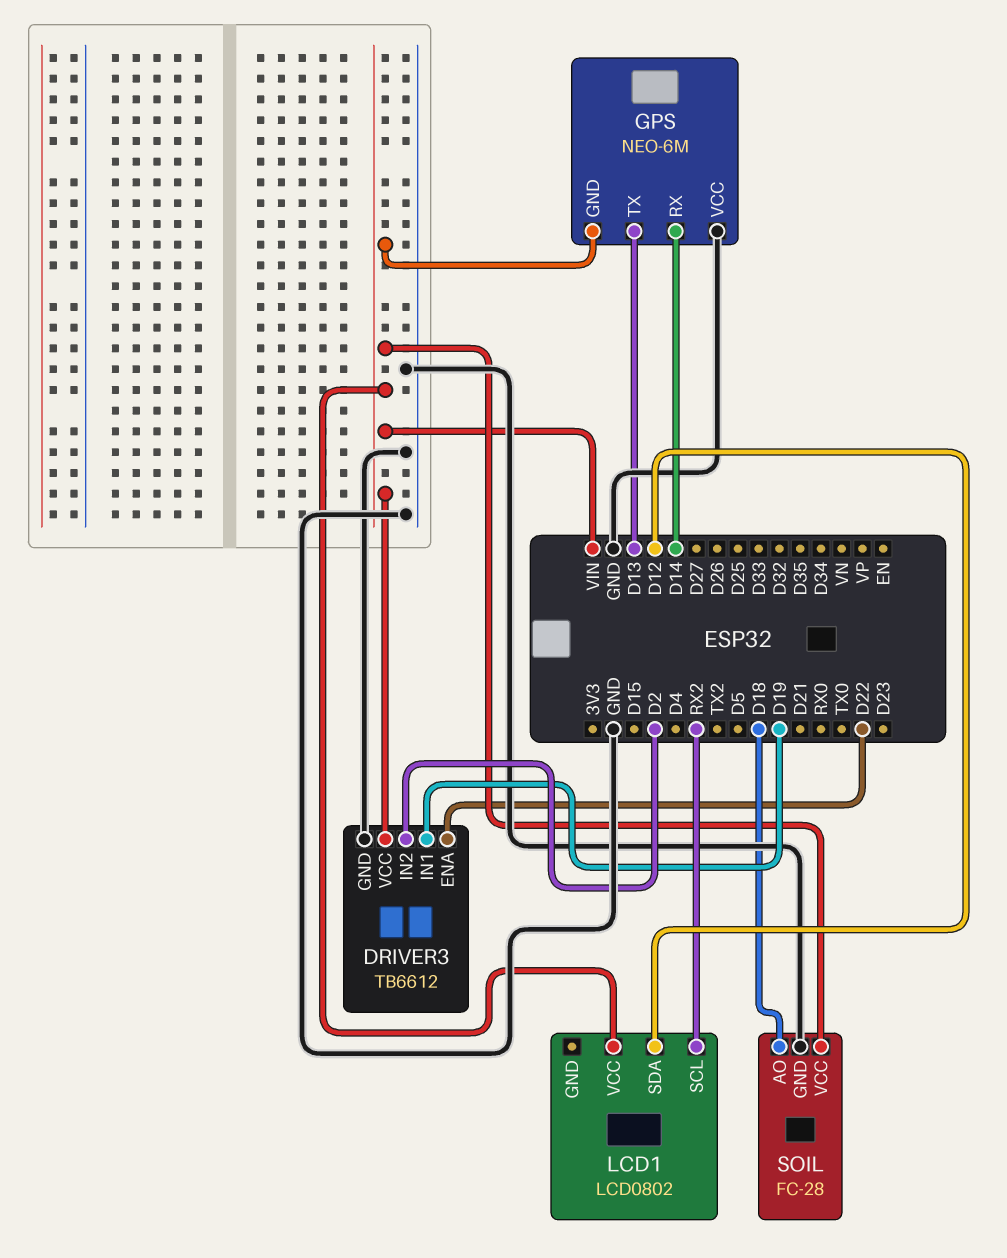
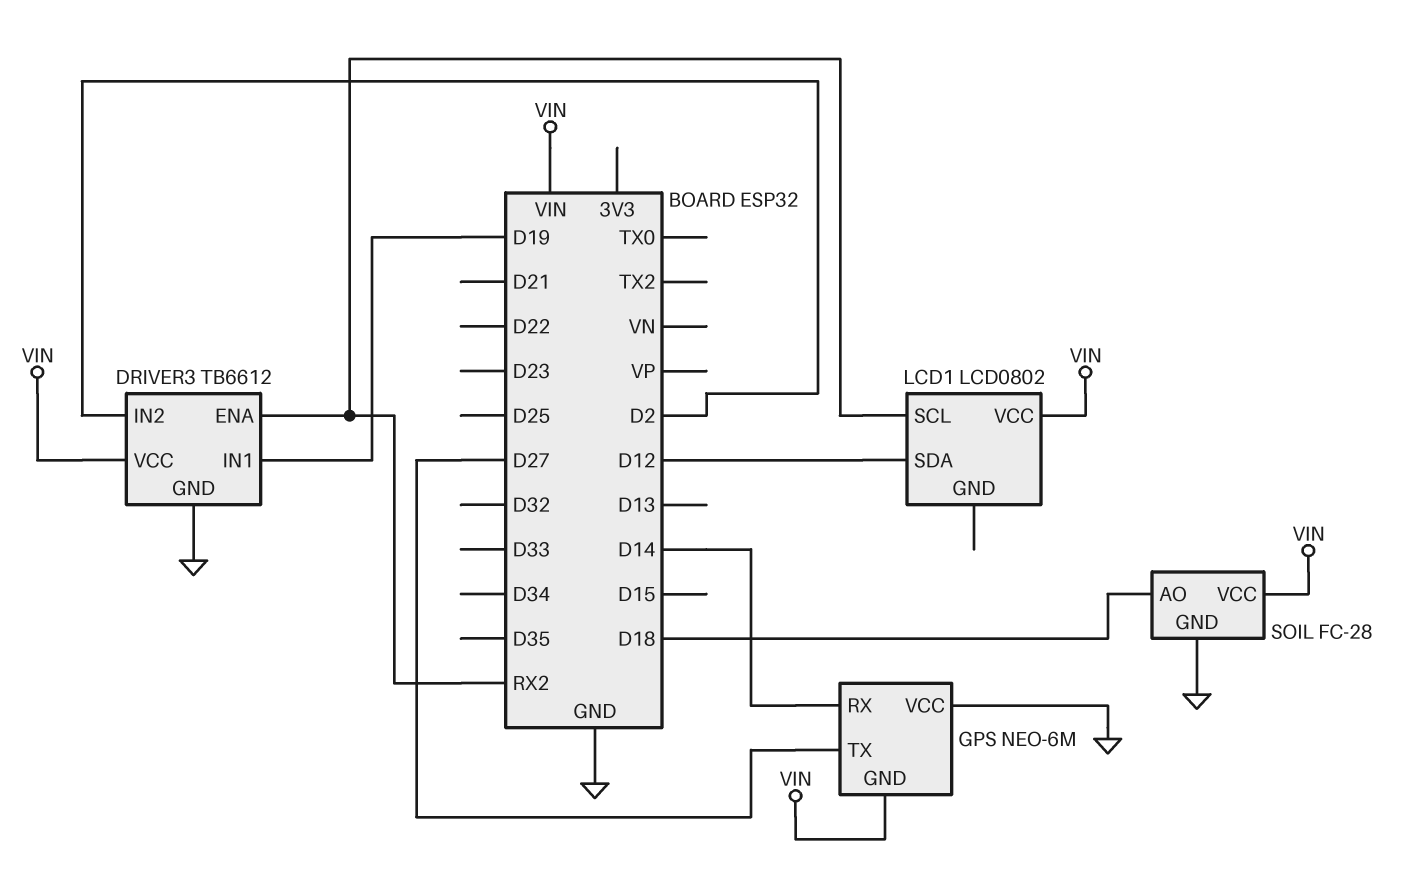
DRIVER3 pin ENA: D22 -> RX2
GPS pin TX: D13 -> D27

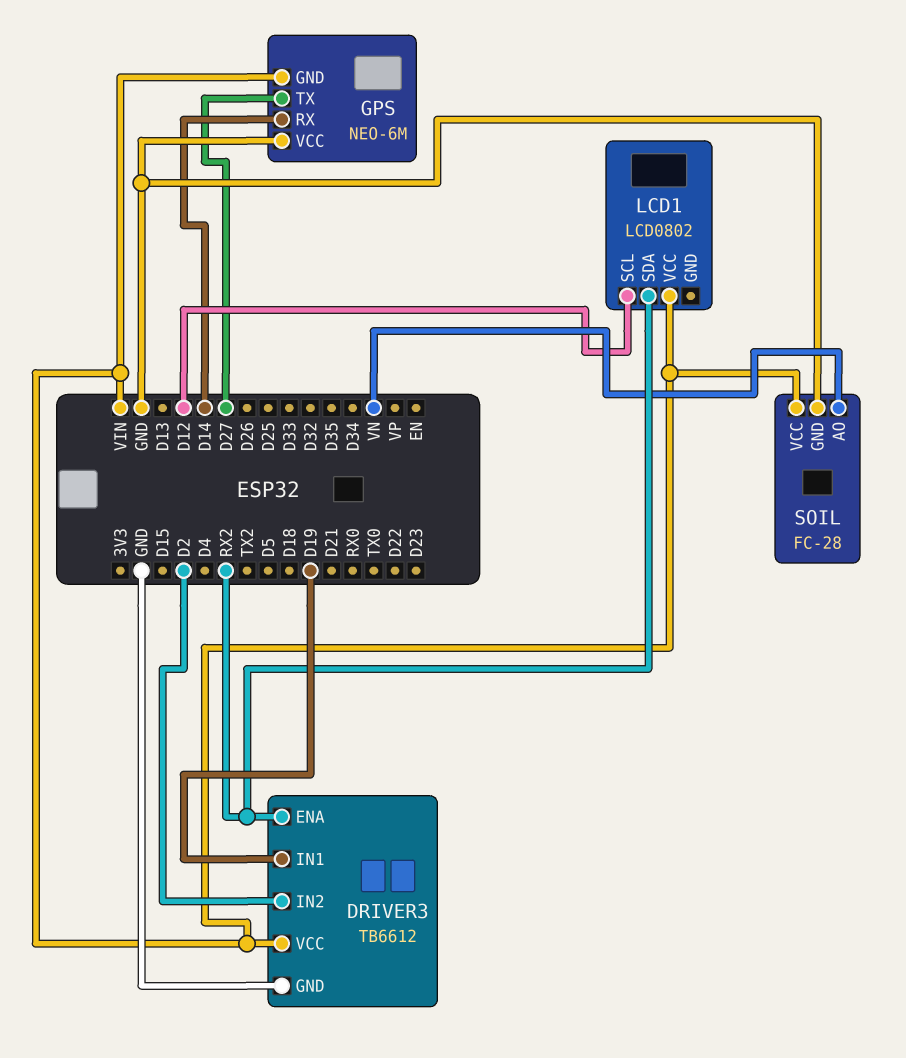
LCD1 pin SCL: RX2 -> D12
LCD1 pin SDA: D12 -> RX2
SOIL pin AO: D18 -> VN

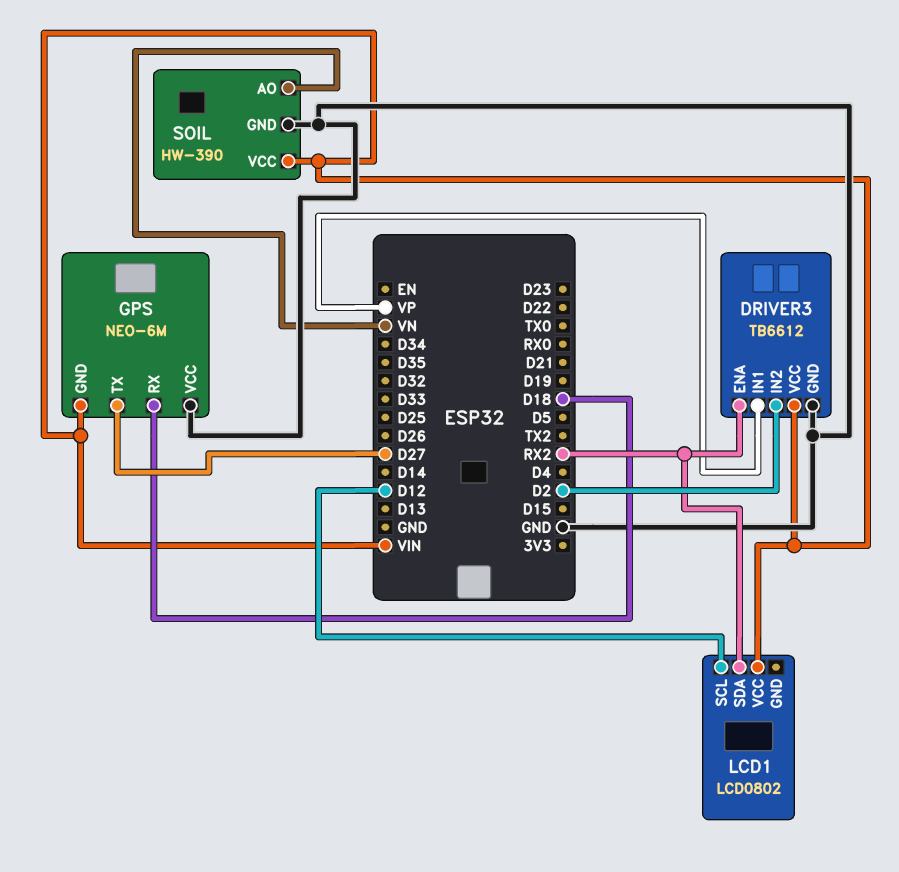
DRIVER3 pin IN1: D19 -> VP
GPS pin RX: D14 -> D18
SOIL: FC-28 -> HW-390

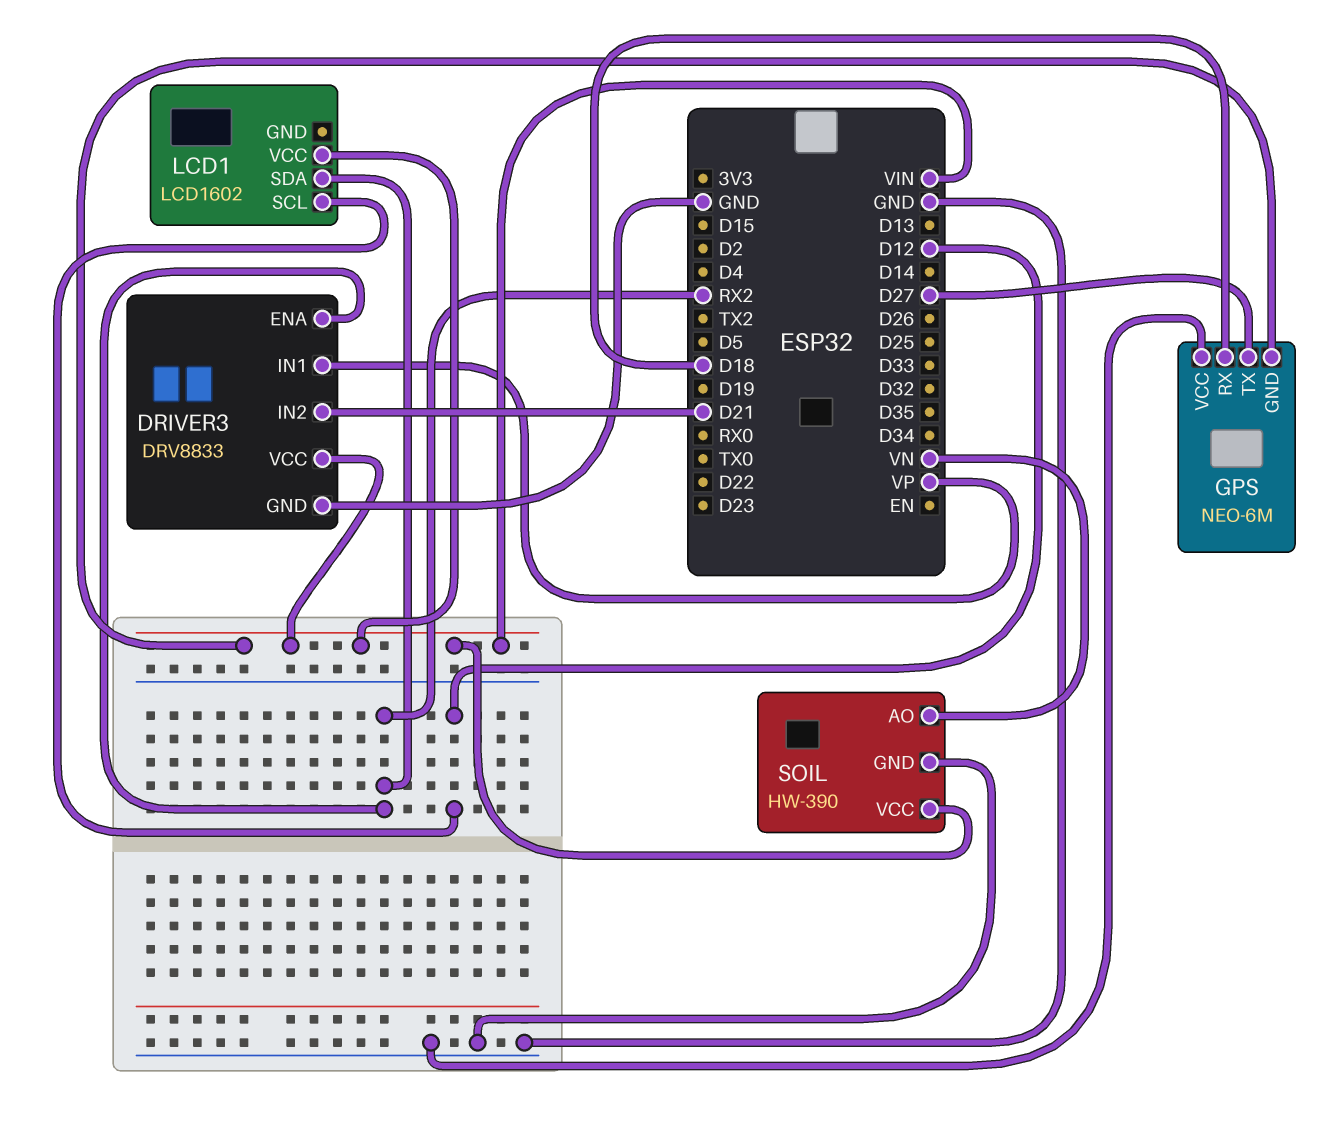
DRIVER3: TB6612 -> DRV8833
DRIVER3 pin IN2: D2 -> D21
LCD1: LCD0802 -> LCD1602

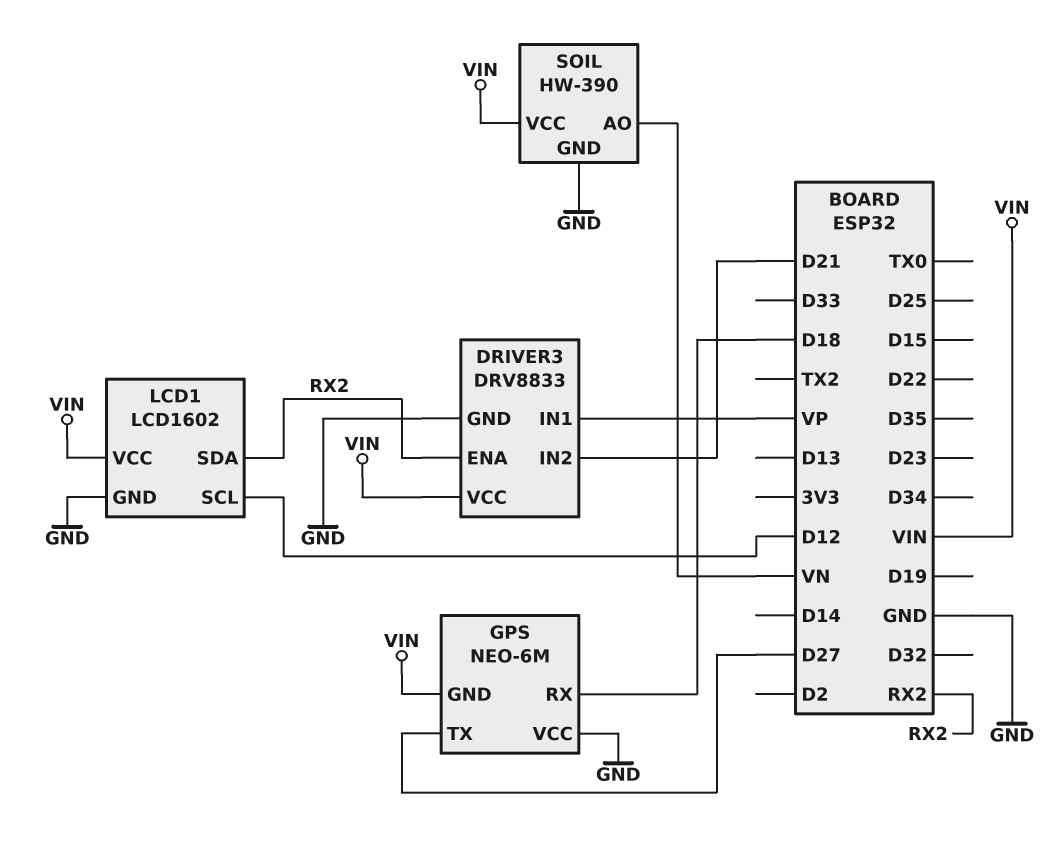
LCD1 pin GND: none -> GND

